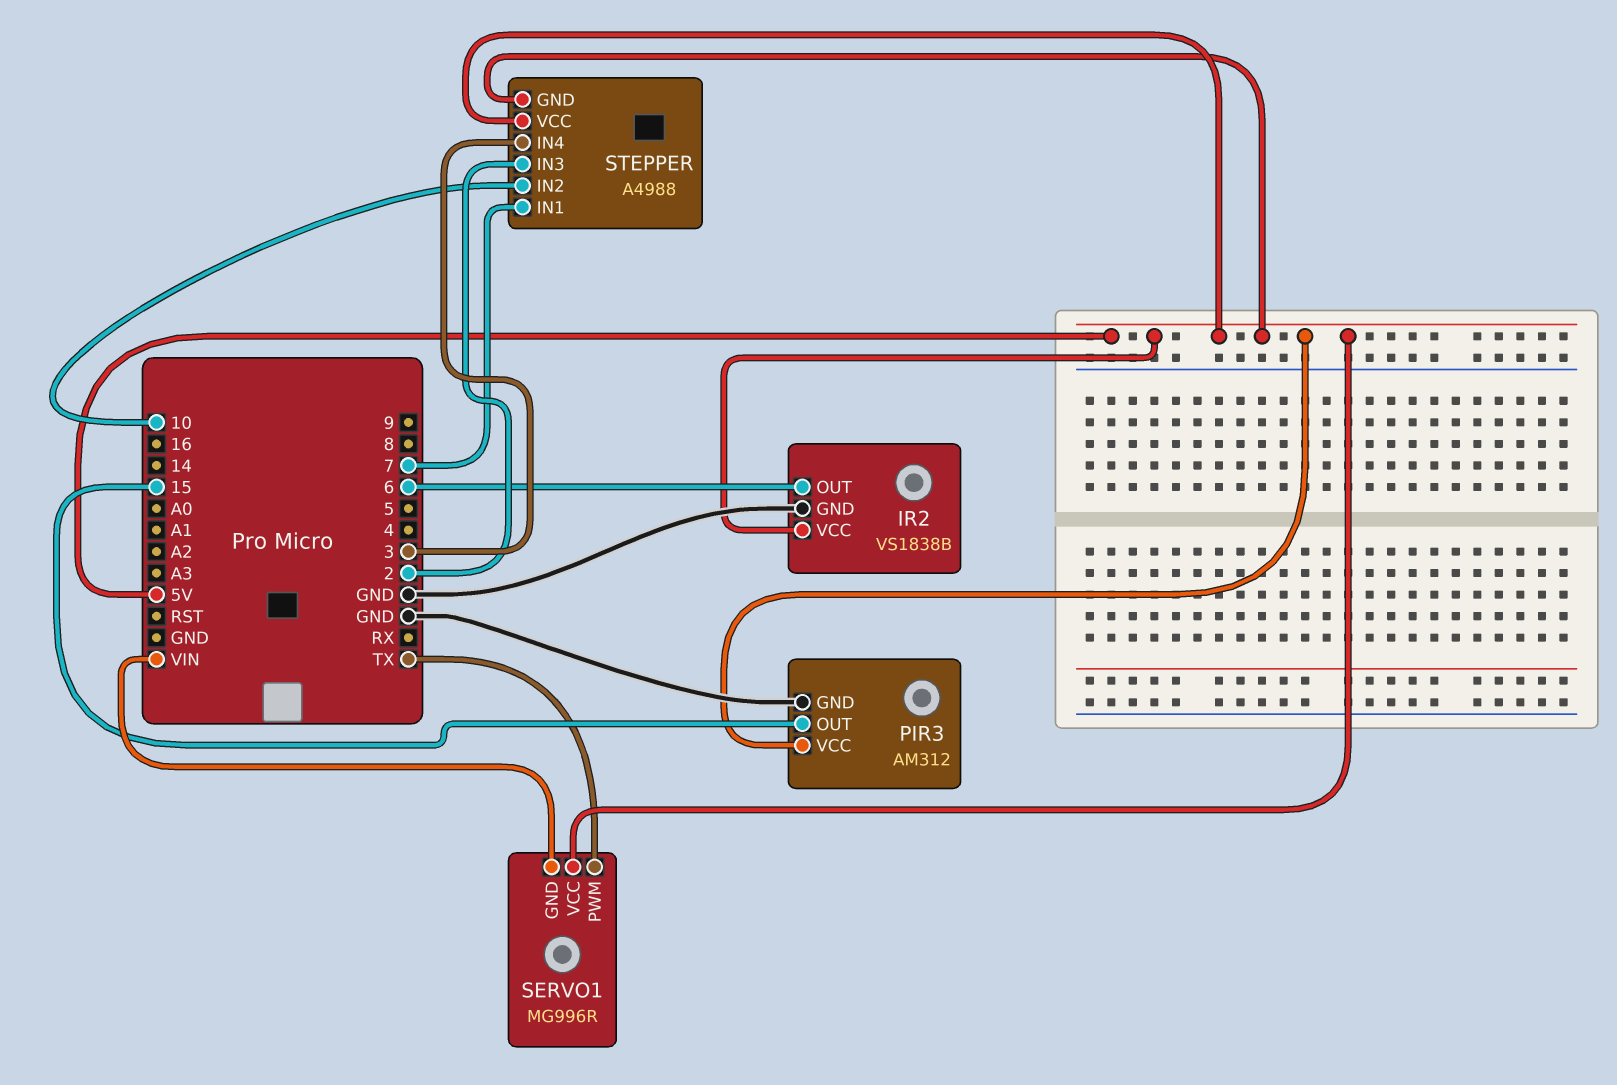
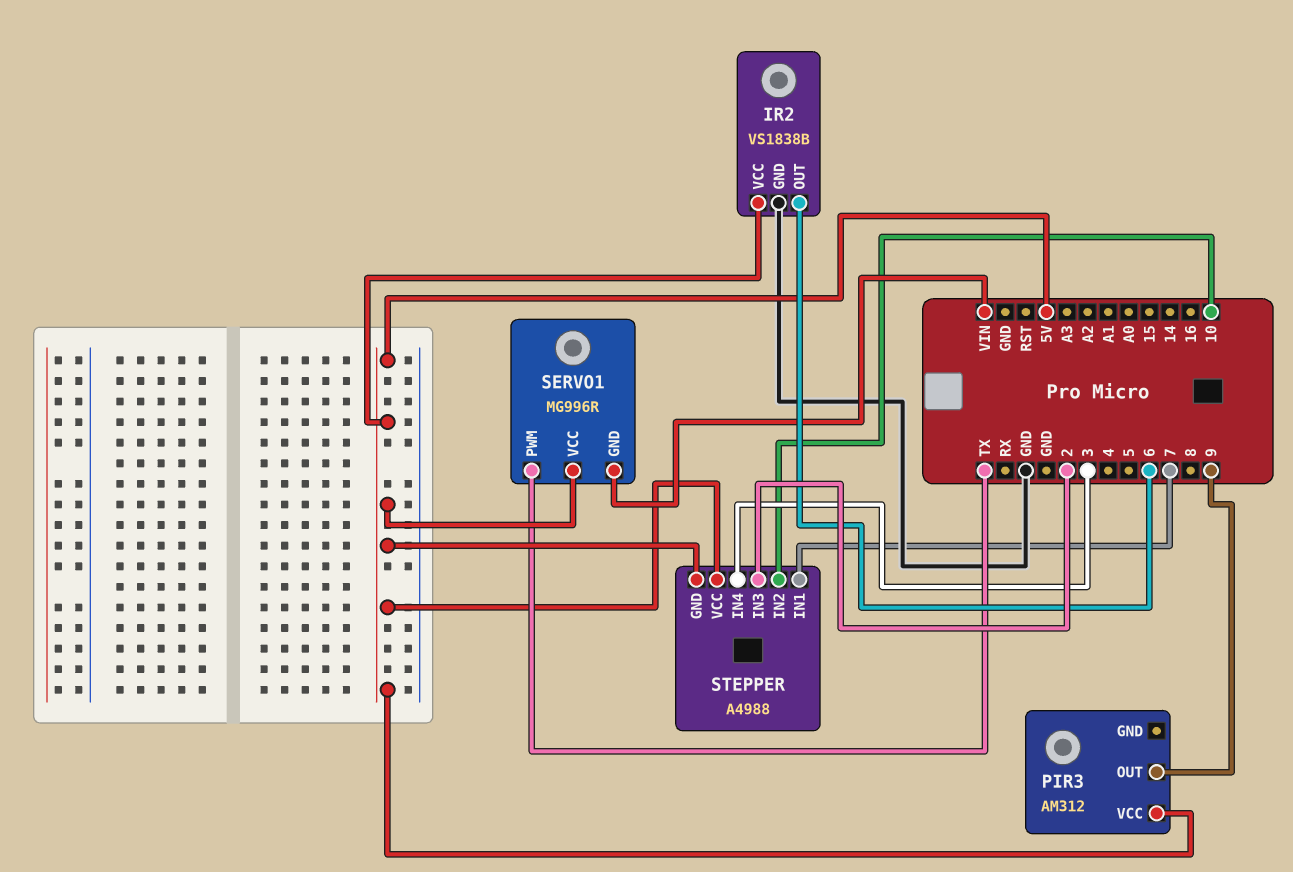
PIR3 pin GND: GND -> none
PIR3 pin OUT: 15 -> 9

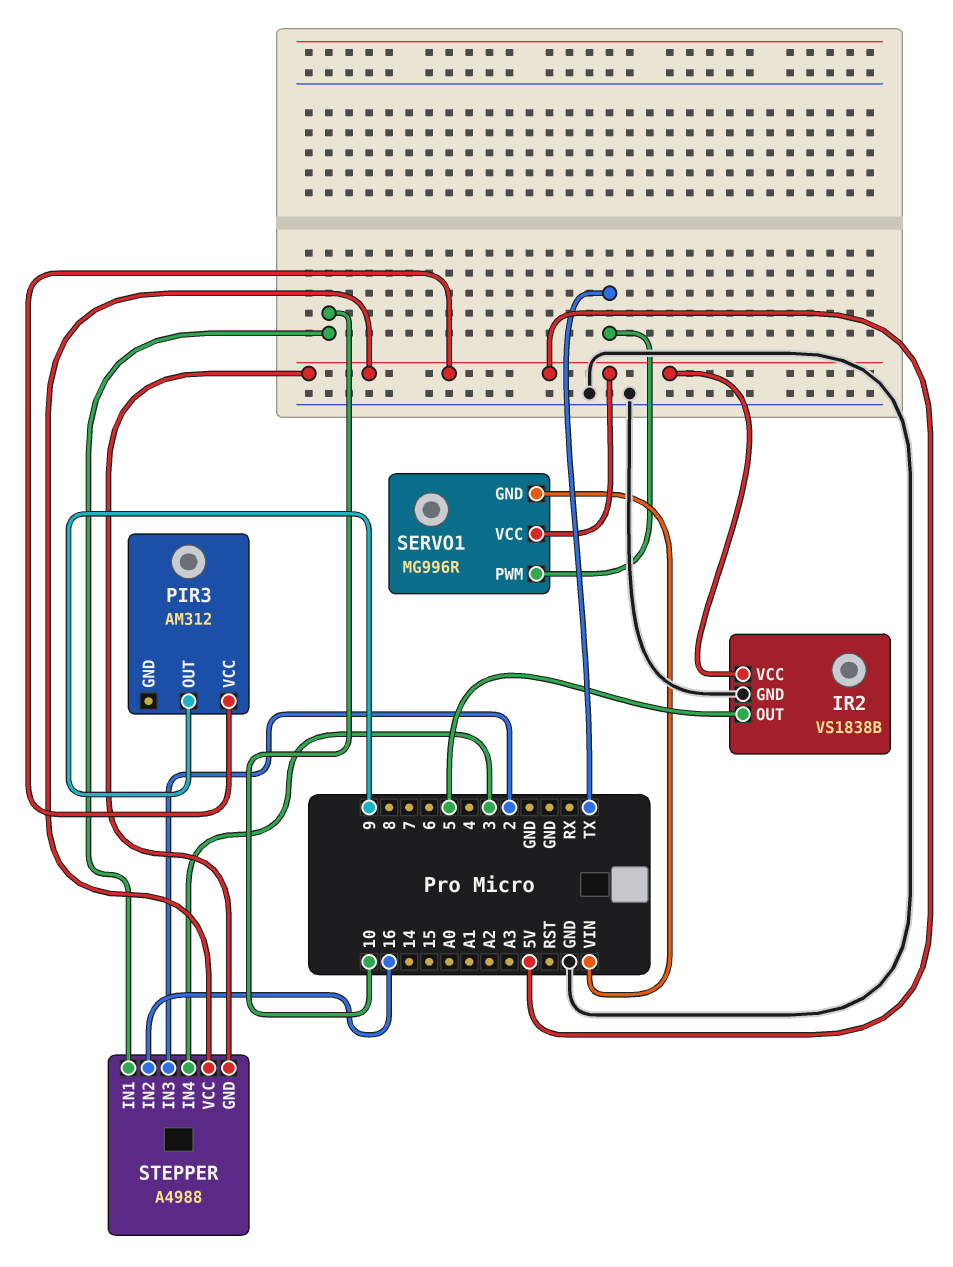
IR2 pin OUT: 6 -> 5
STEPPER pin IN1: 7 -> 10
STEPPER pin IN2: 10 -> 16

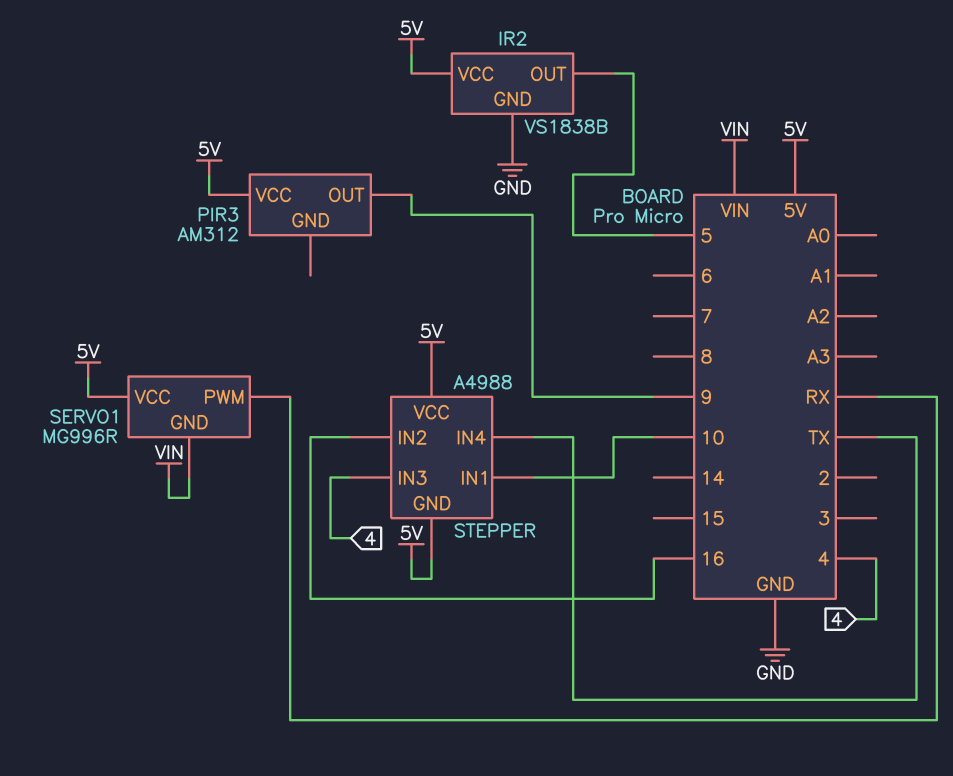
SERVO1 pin PWM: TX -> RX
STEPPER pin IN3: 2 -> 4
STEPPER pin IN4: 3 -> TX

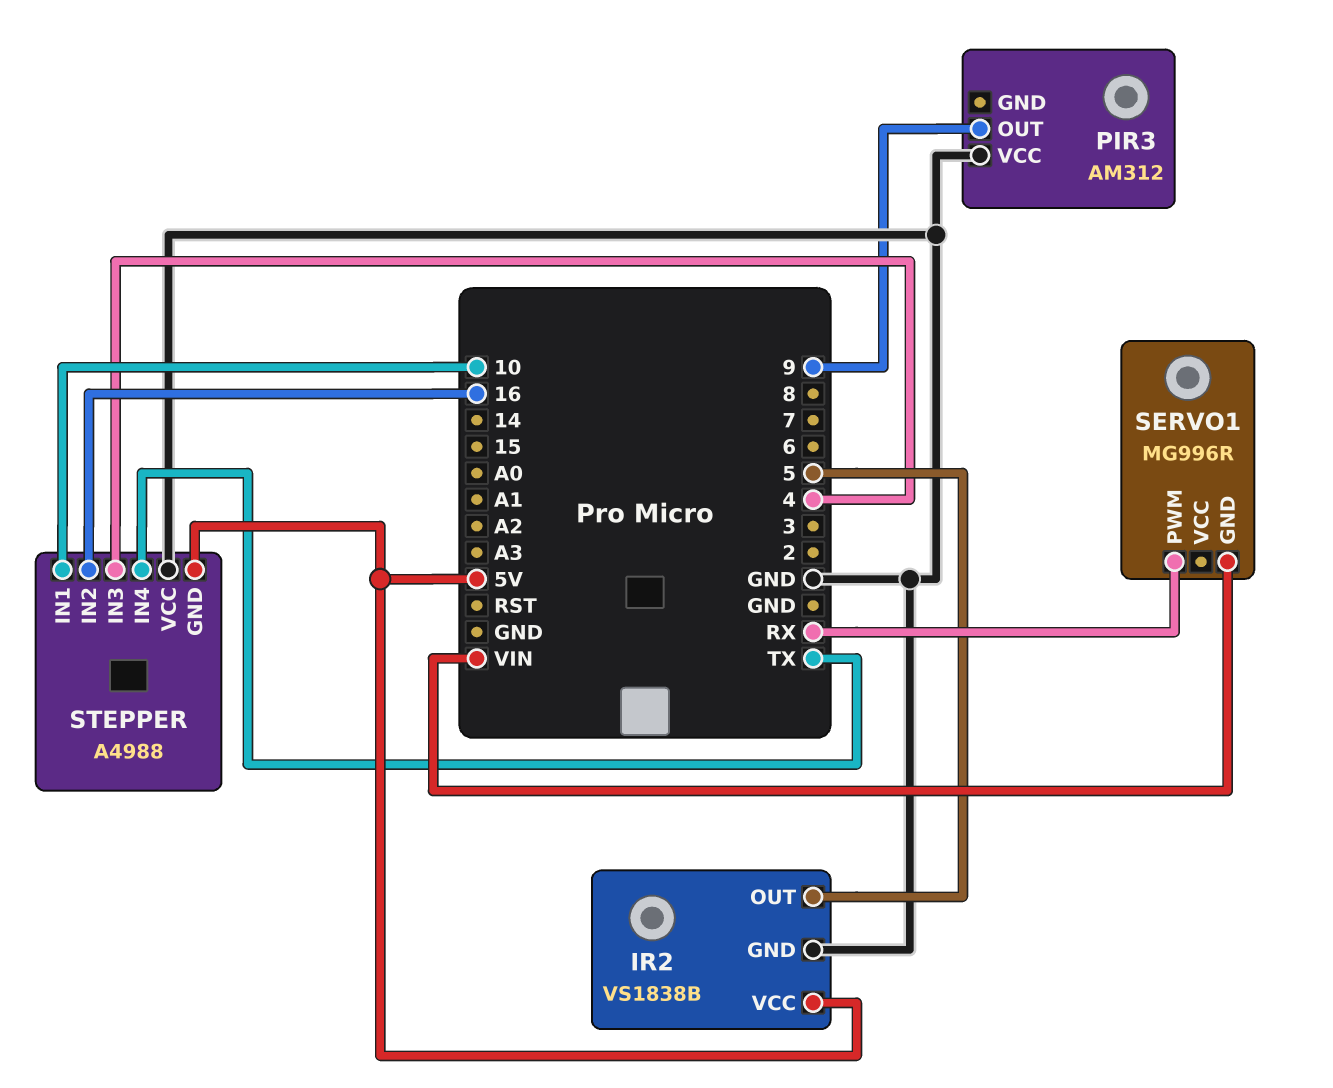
PIR3 pin VCC: 5V -> GND
SERVO1 pin VCC: 5V -> none
STEPPER pin VCC: 5V -> GND

